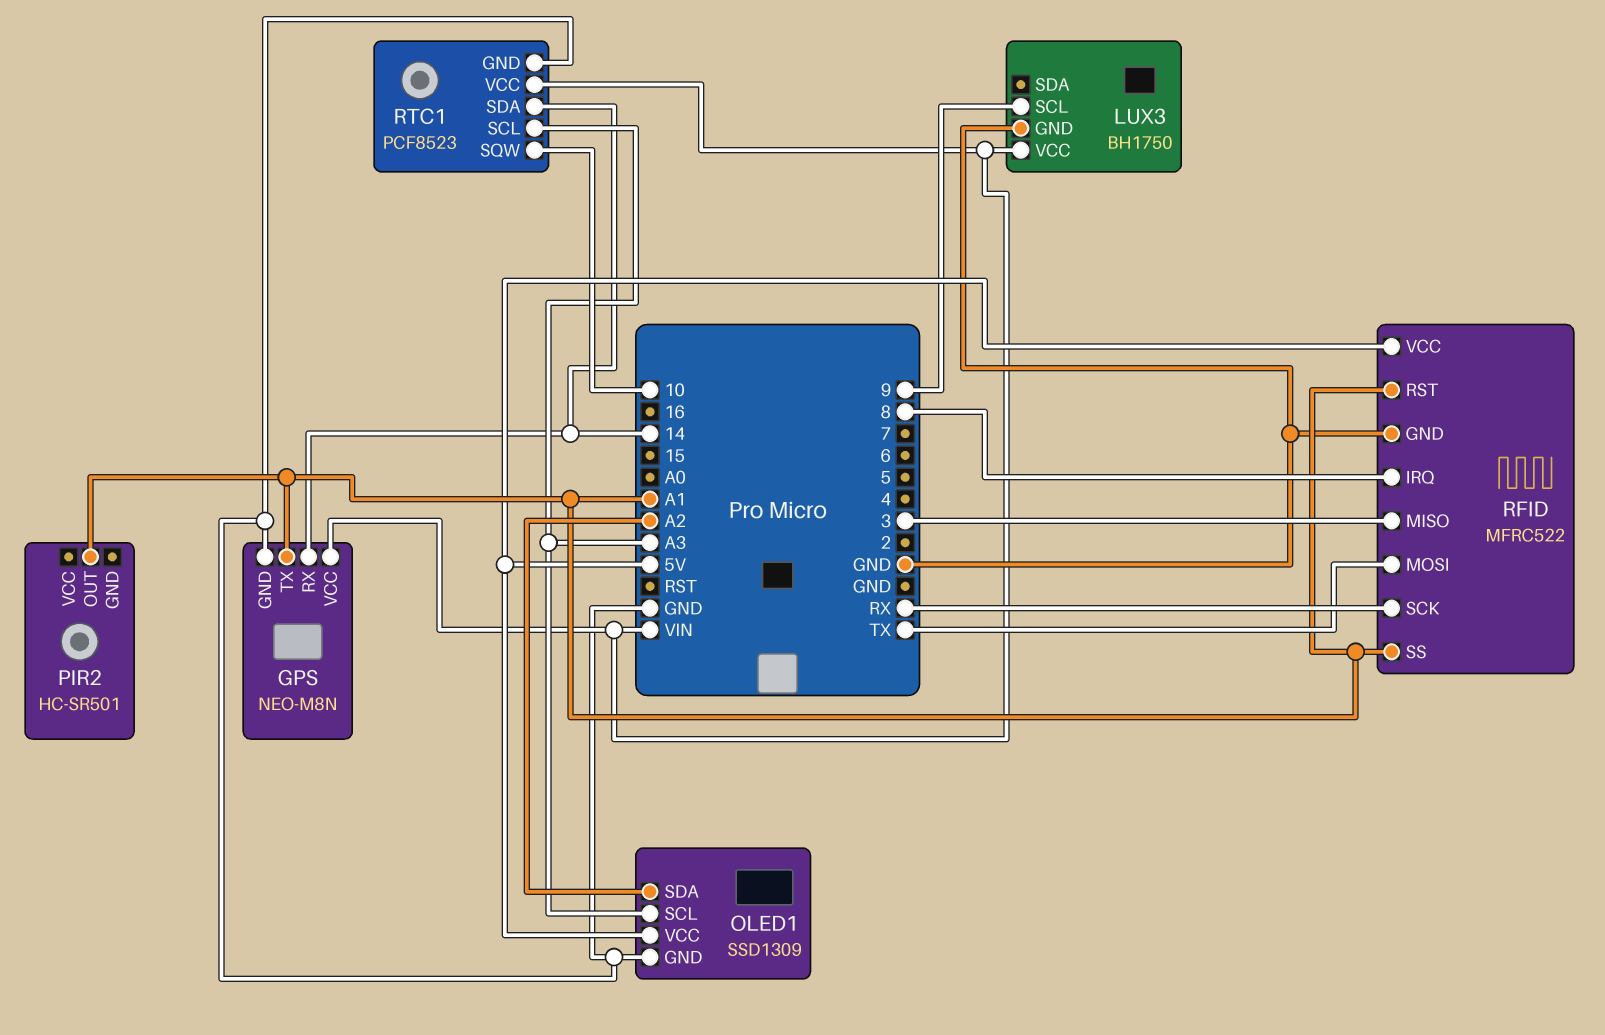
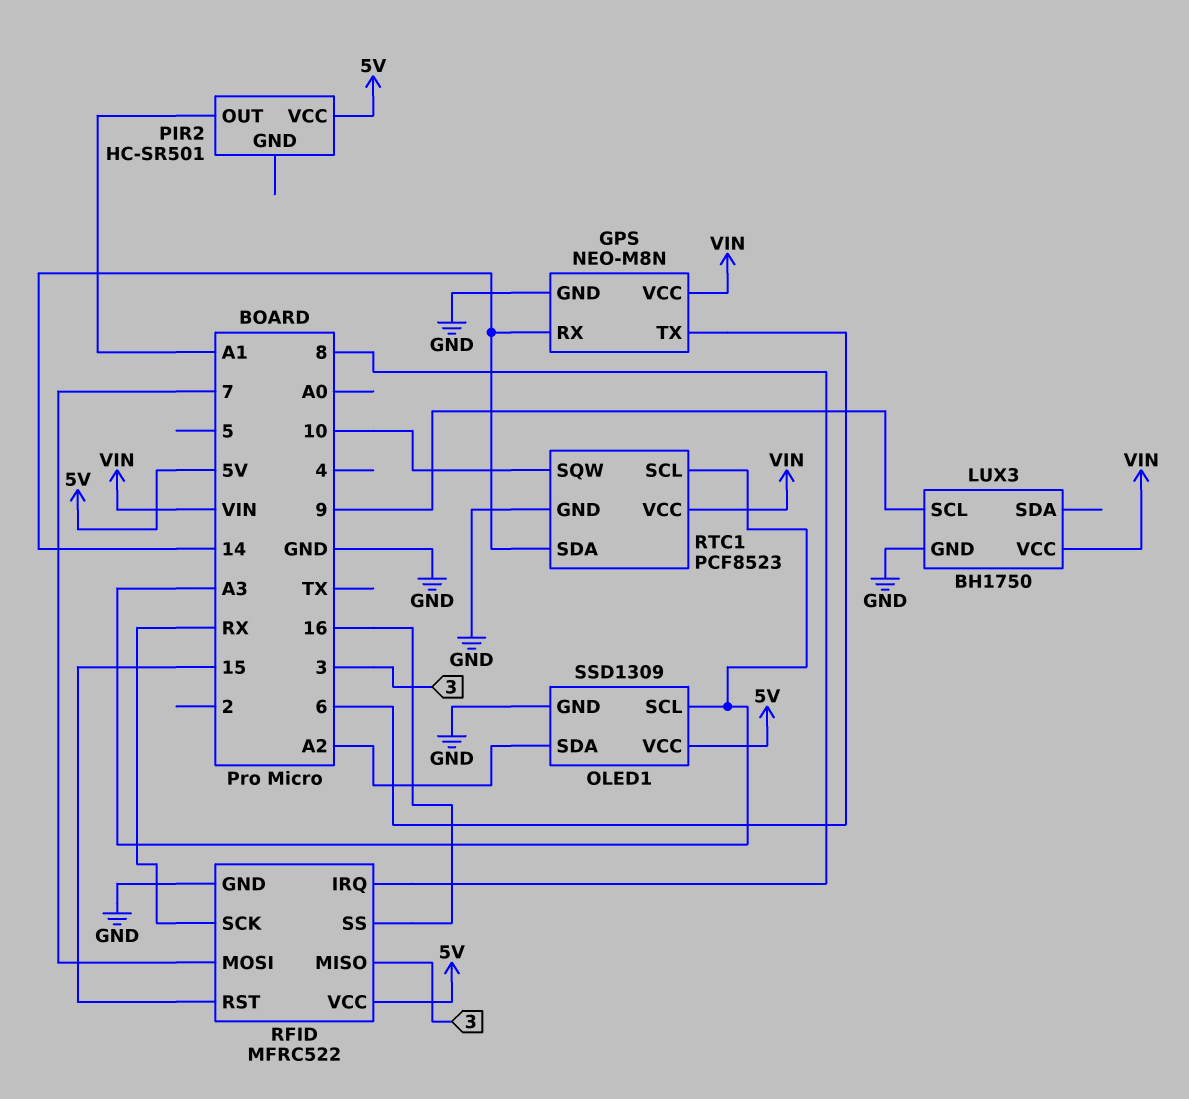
GPS pin TX: A1 -> 6
PIR2 pin VCC: none -> 5V
RFID pin MOSI: TX -> 7
RFID pin RST: A1 -> 15
RFID pin SS: A1 -> 16

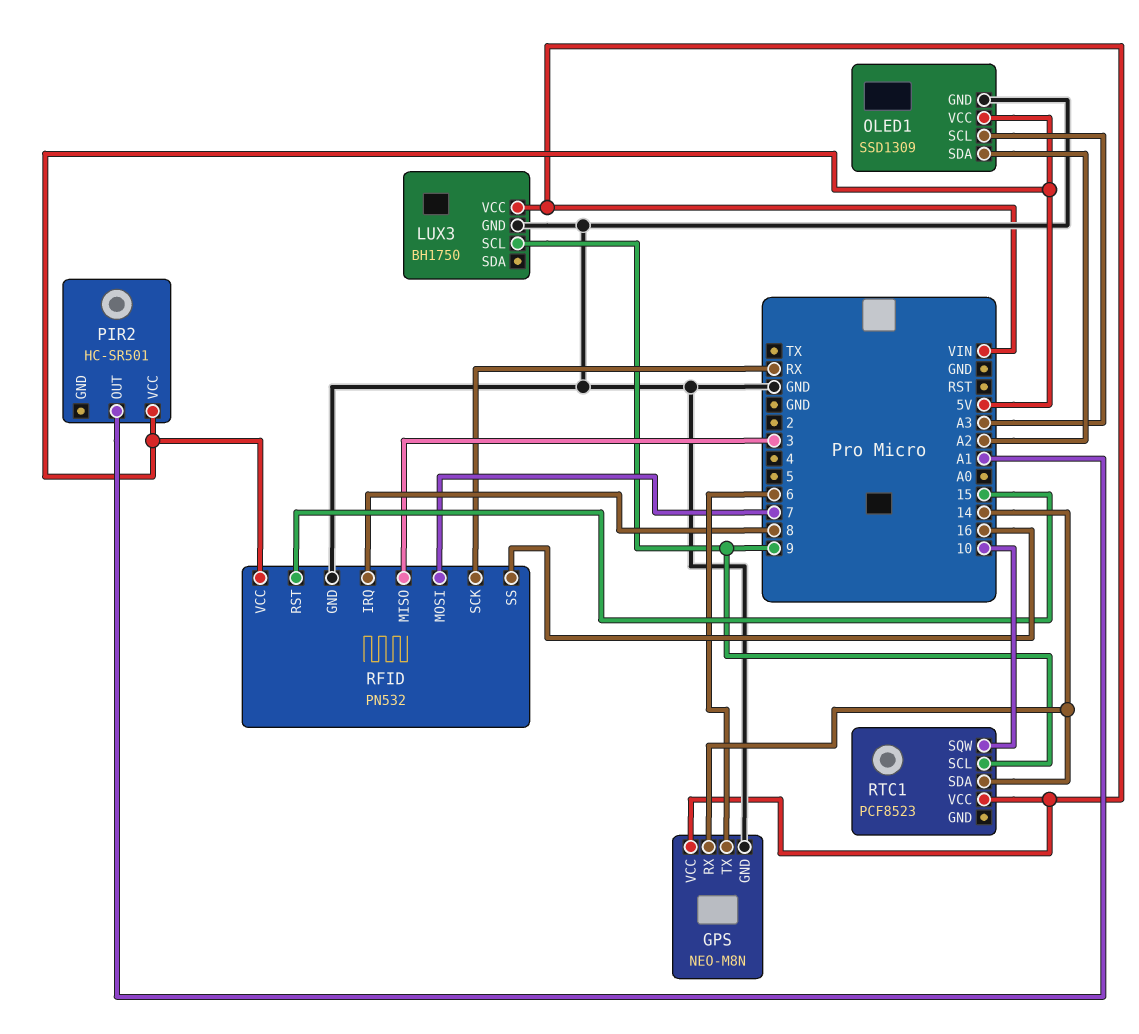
RFID: MFRC522 -> PN532
RTC1 pin GND: GND -> none
RTC1 pin SCL: A3 -> 9

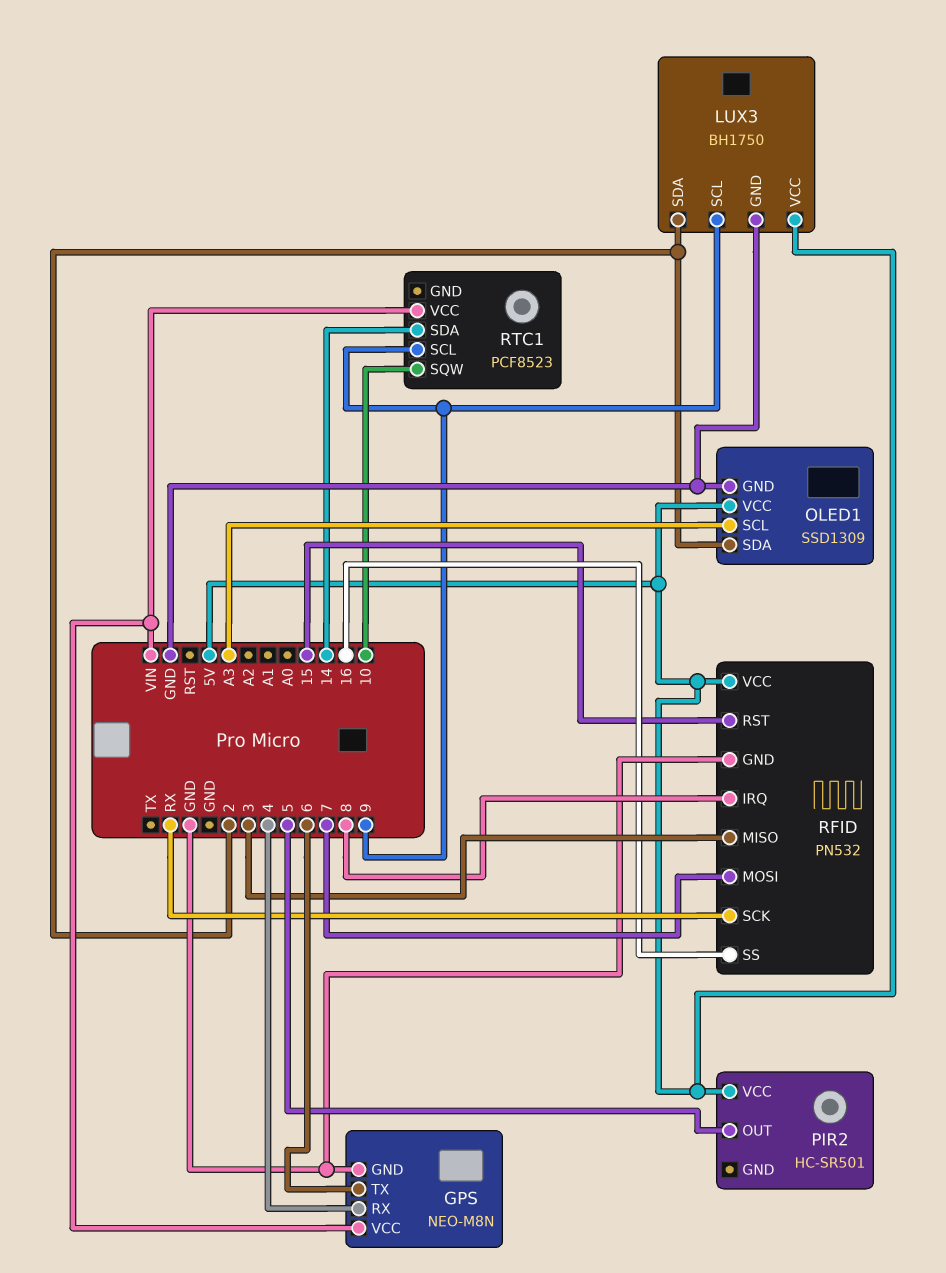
GPS pin RX: 14 -> 4
LUX3 pin SDA: none -> 2
LUX3 pin VCC: VIN -> 5V
OLED1 pin SDA: A2 -> 2
PIR2 pin OUT: A1 -> 5

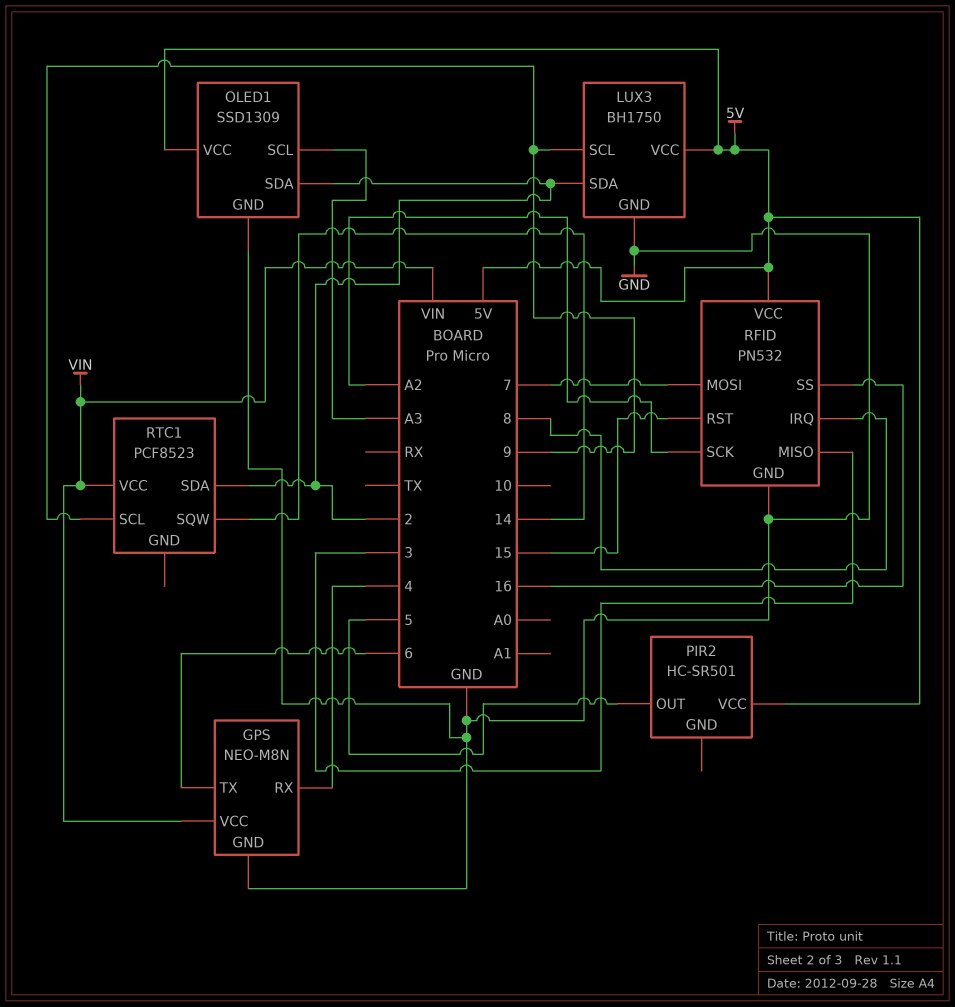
RFID pin SCK: RX -> A2
RTC1 pin SDA: 14 -> 2
RTC1 pin SQW: 10 -> 14

